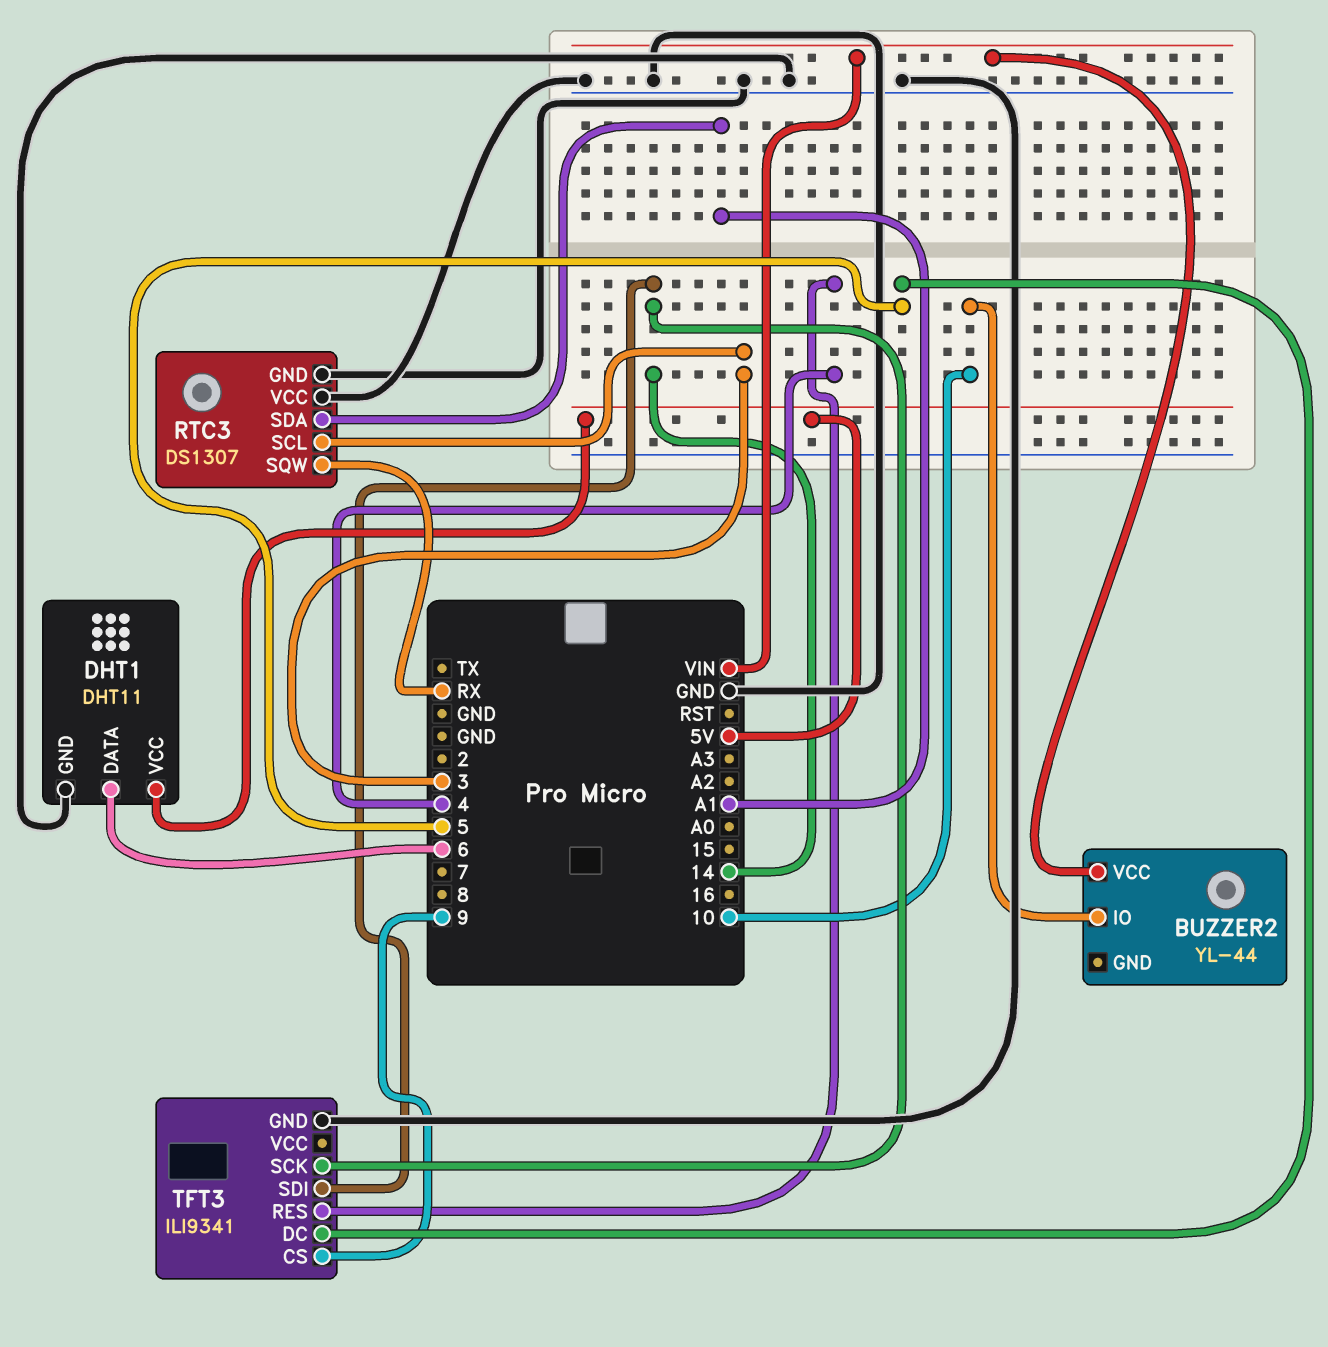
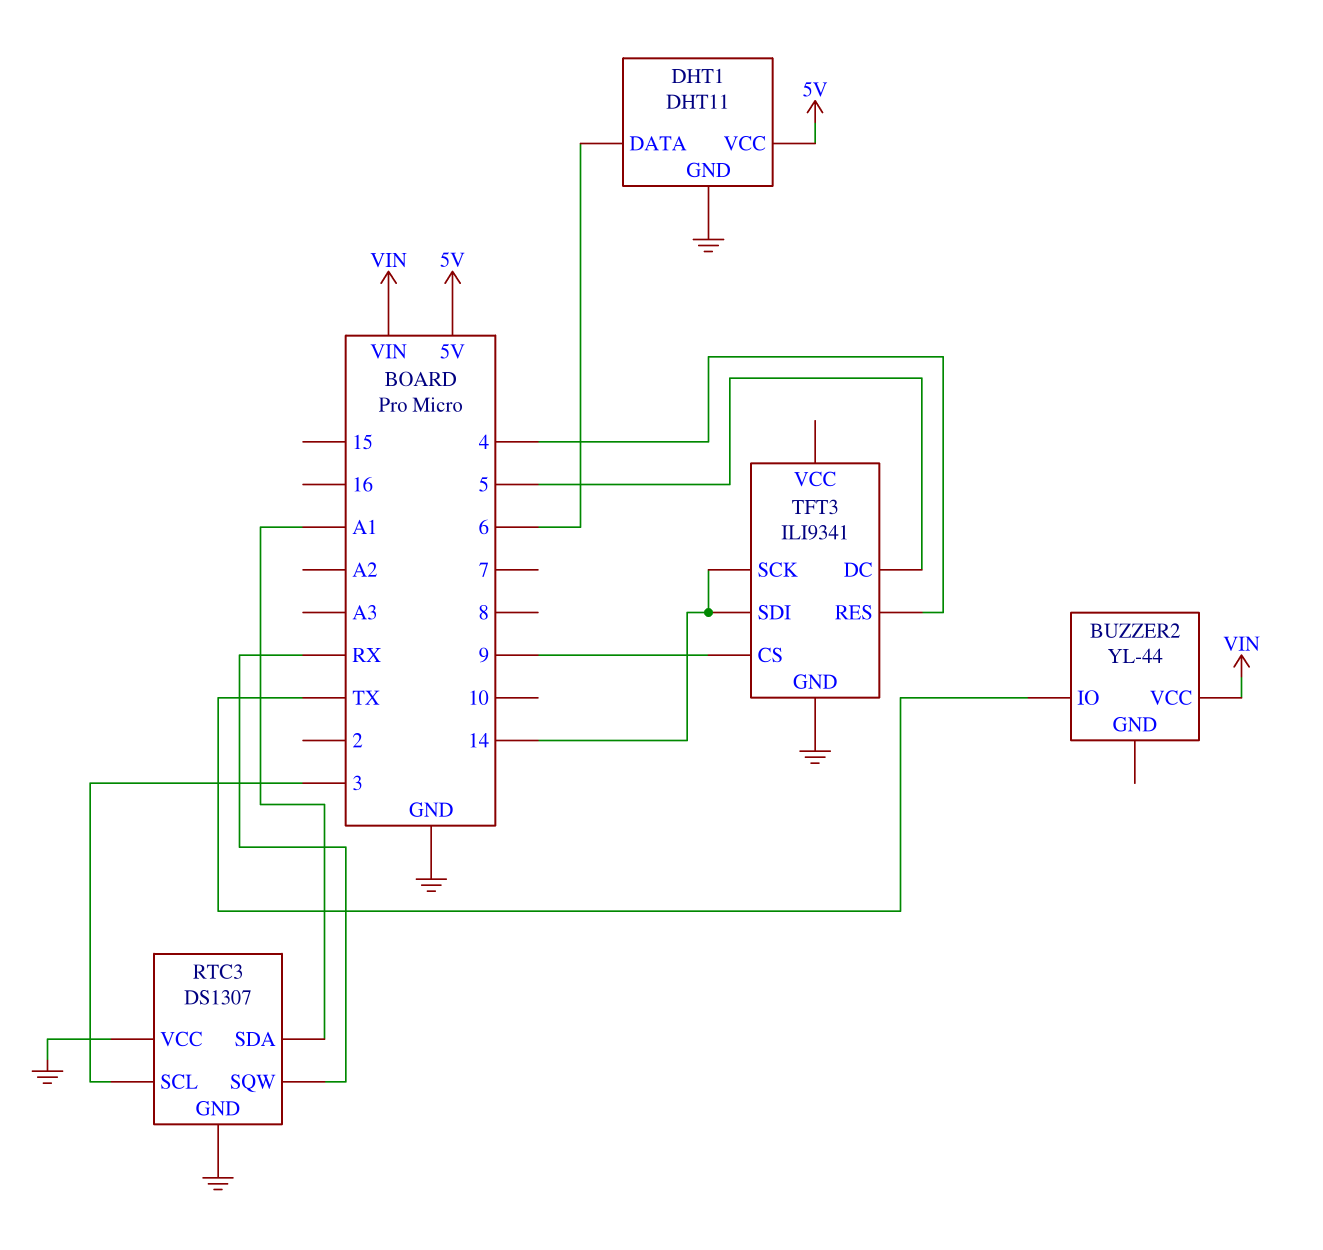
BUZZER2 pin IO: 10 -> TX

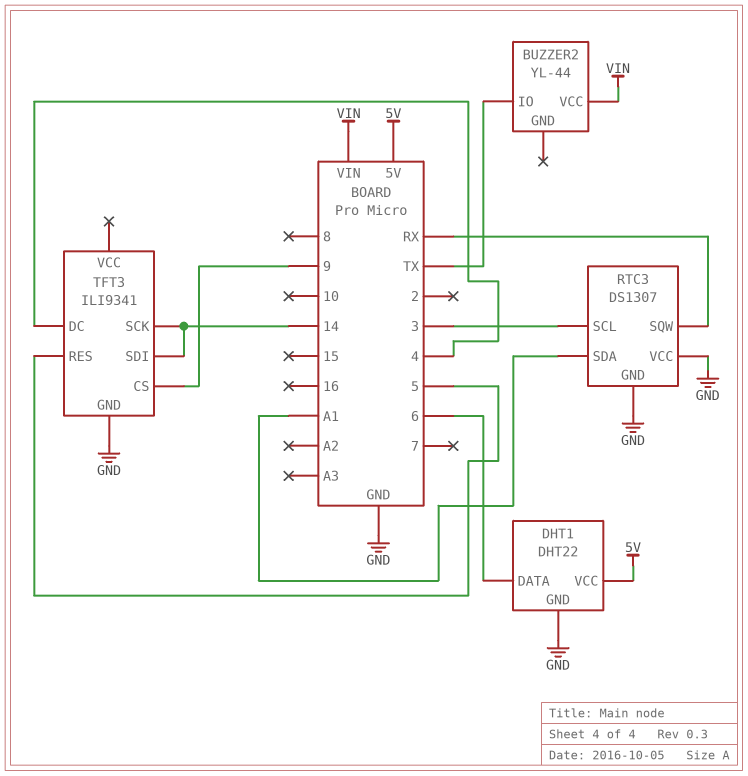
DHT1: DHT11 -> DHT22
TFT3 pin DC: 5 -> 4
TFT3 pin RES: 4 -> 5

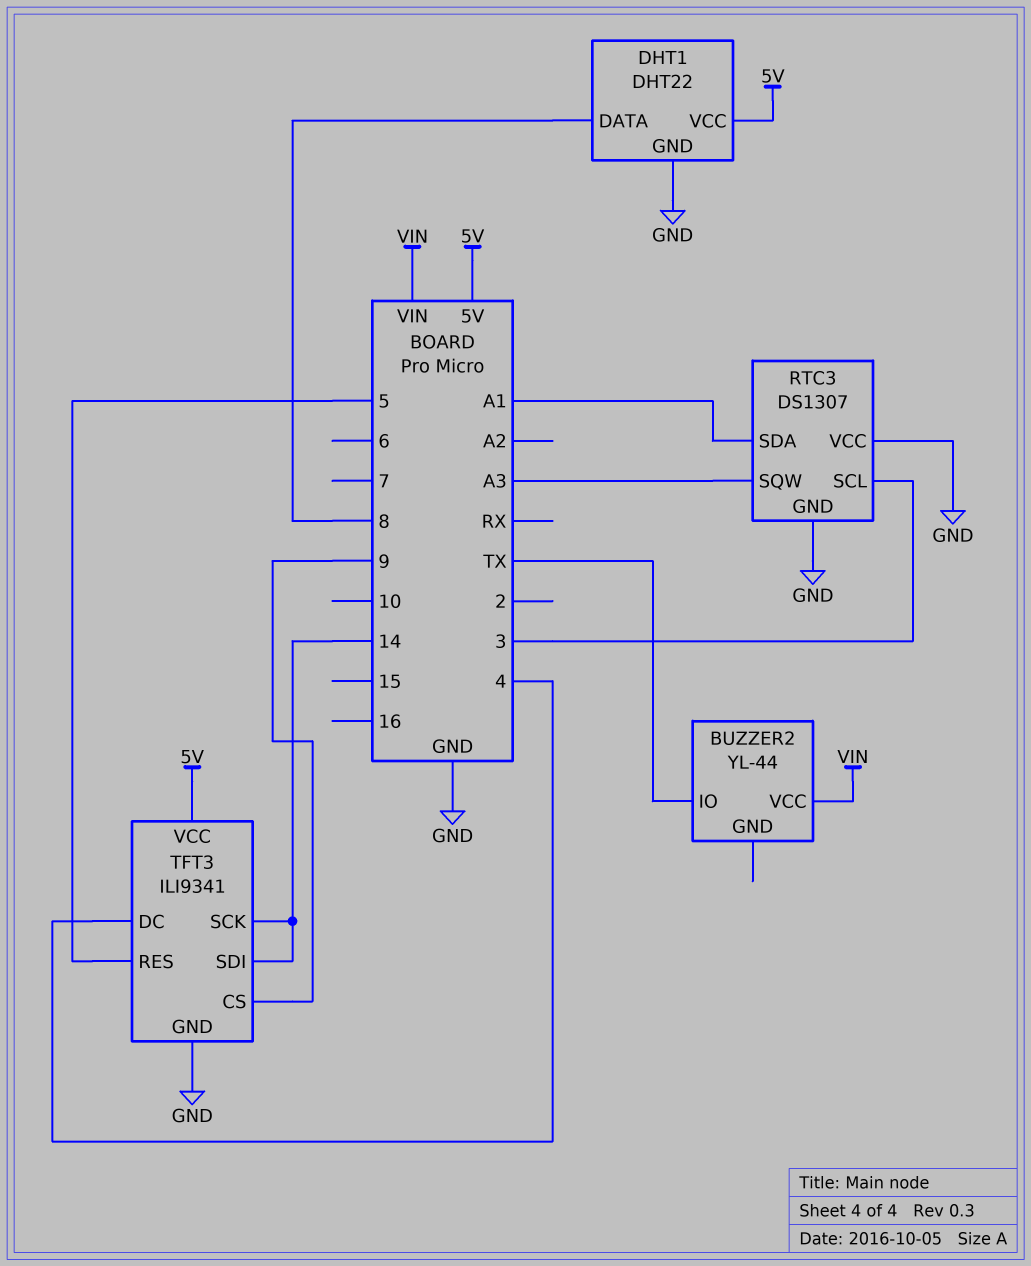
DHT1 pin DATA: 6 -> 8
RTC3 pin SQW: RX -> A3
TFT3 pin VCC: none -> 5V

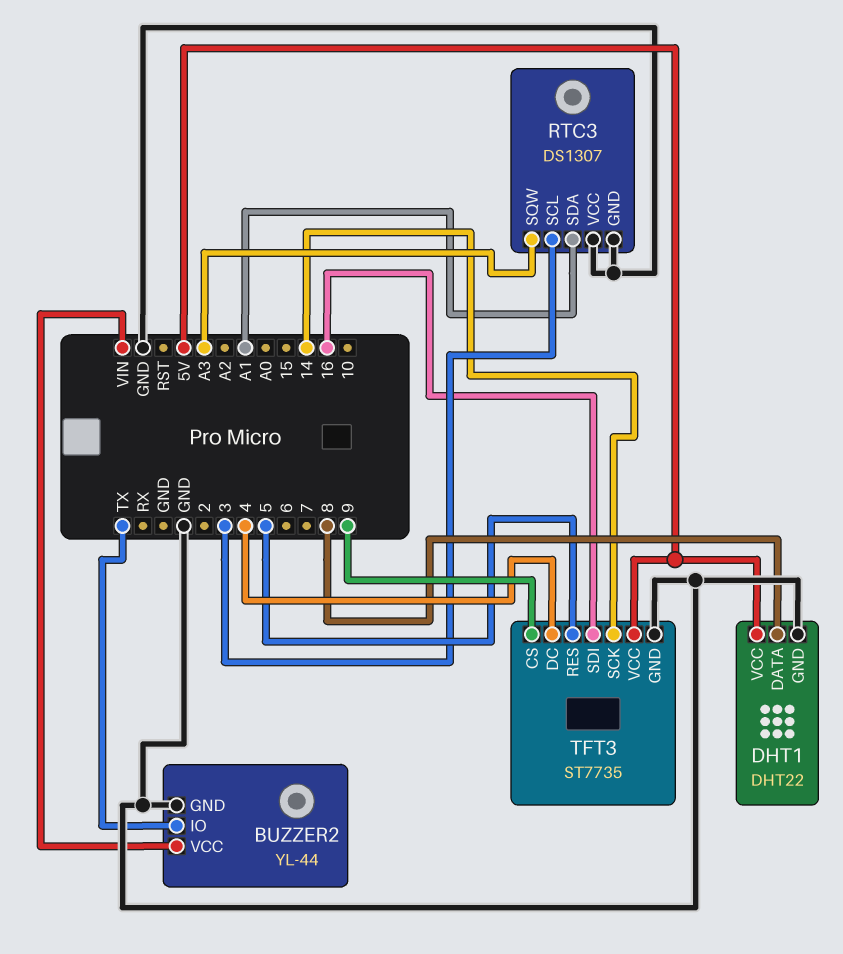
BUZZER2 pin GND: none -> GND
TFT3: ILI9341 -> ST7735
TFT3 pin SDI: 14 -> 16

